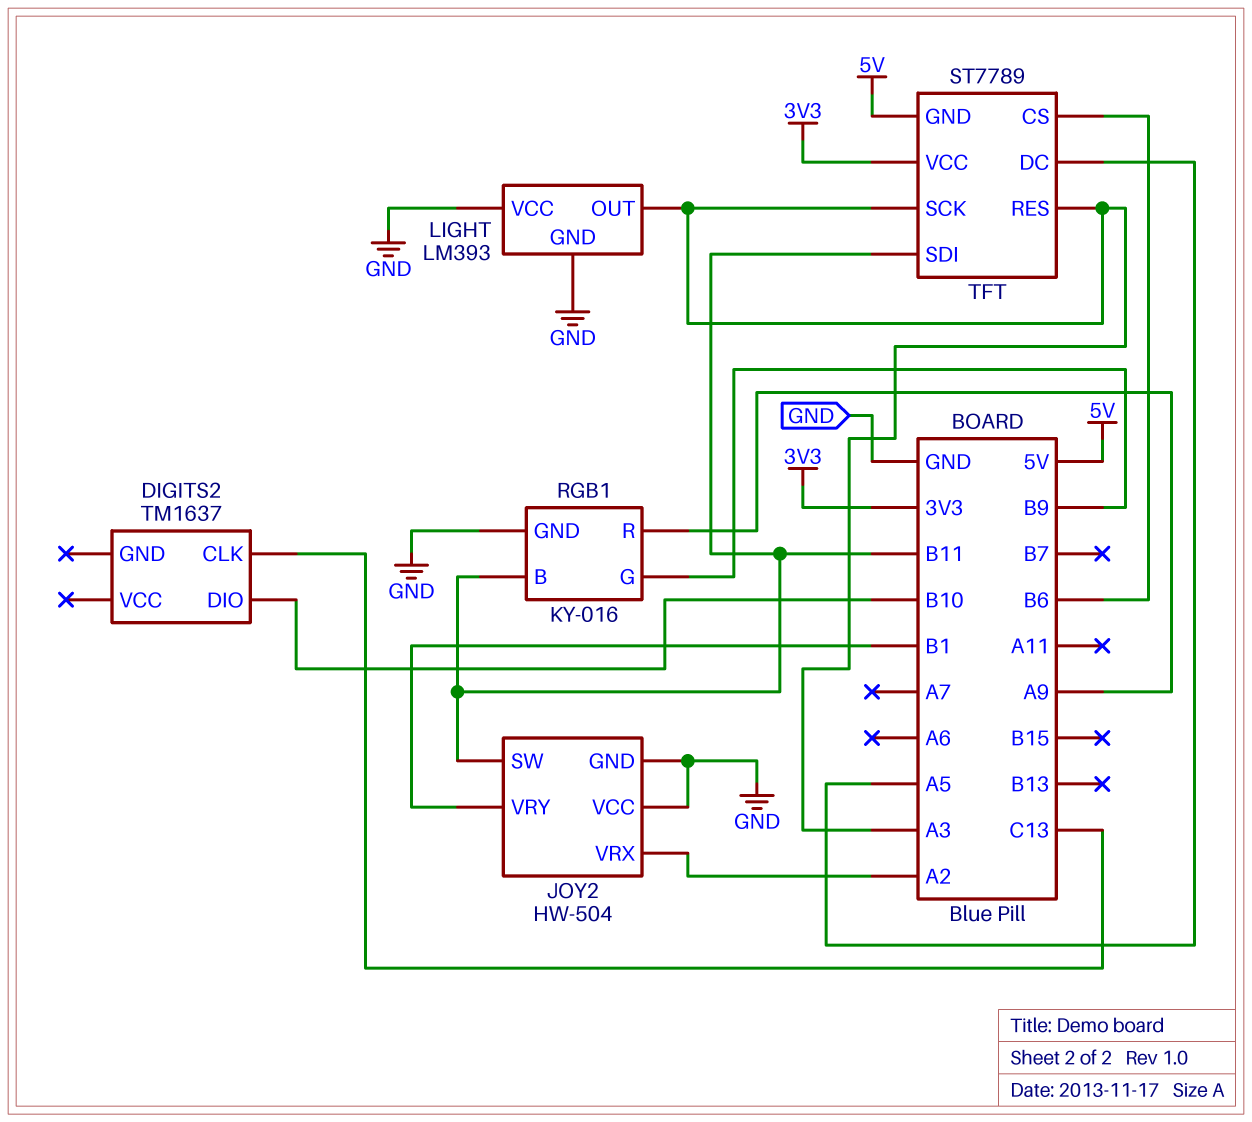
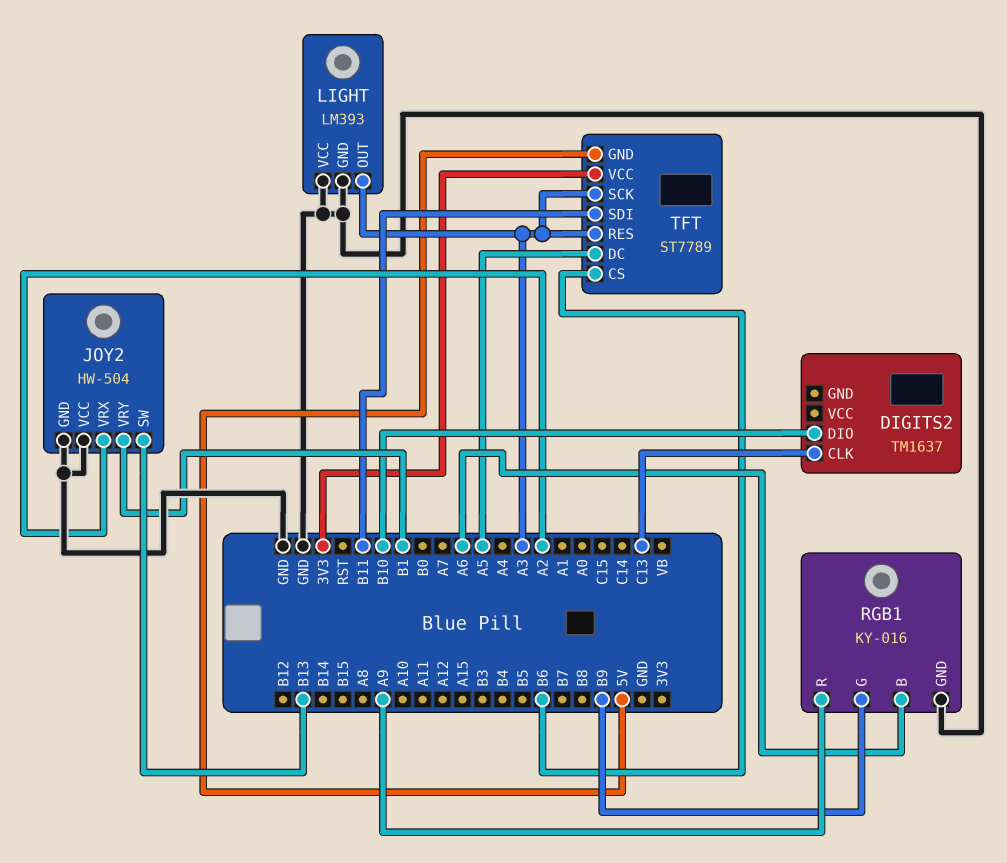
JOY2 pin SW: B11 -> B13
RGB1 pin B: B11 -> A6

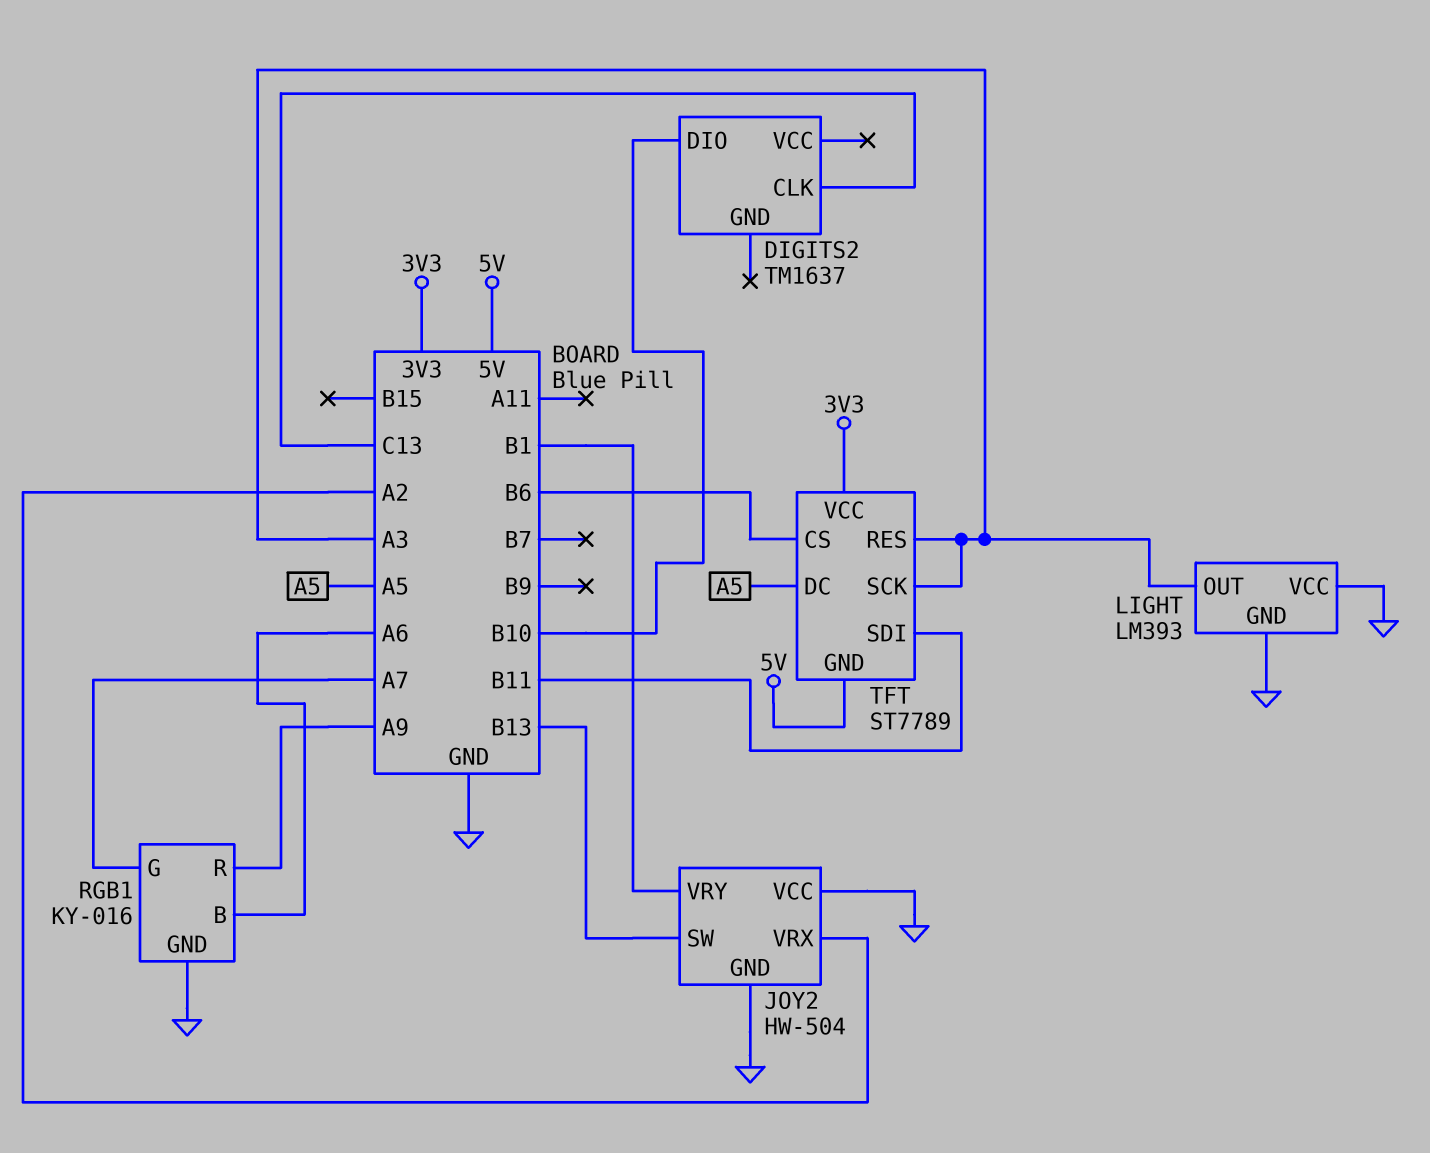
RGB1 pin G: B9 -> A7

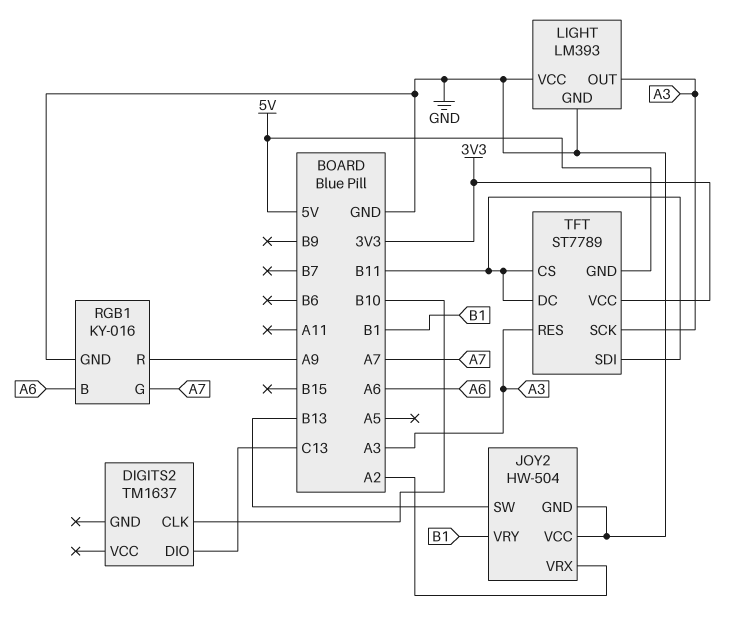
DIGITS2 pin CLK: C13 -> B10
DIGITS2 pin DIO: B10 -> C13
TFT pin CS: B6 -> B11
TFT pin DC: A5 -> B11

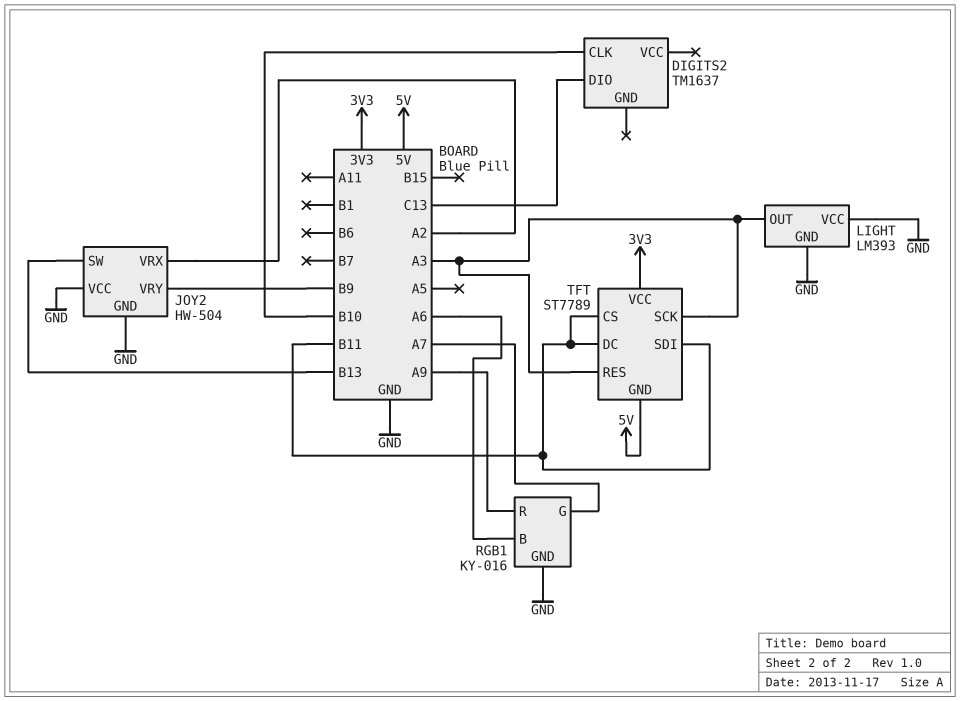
JOY2 pin VRY: B1 -> B9

